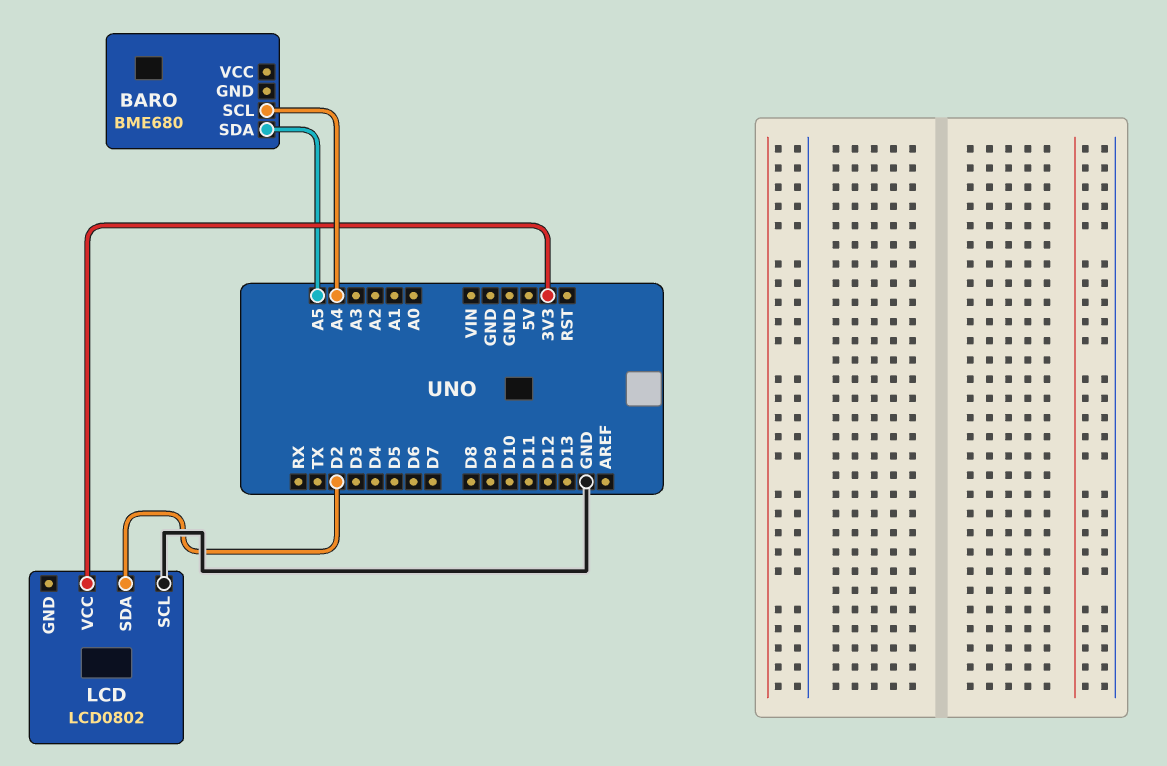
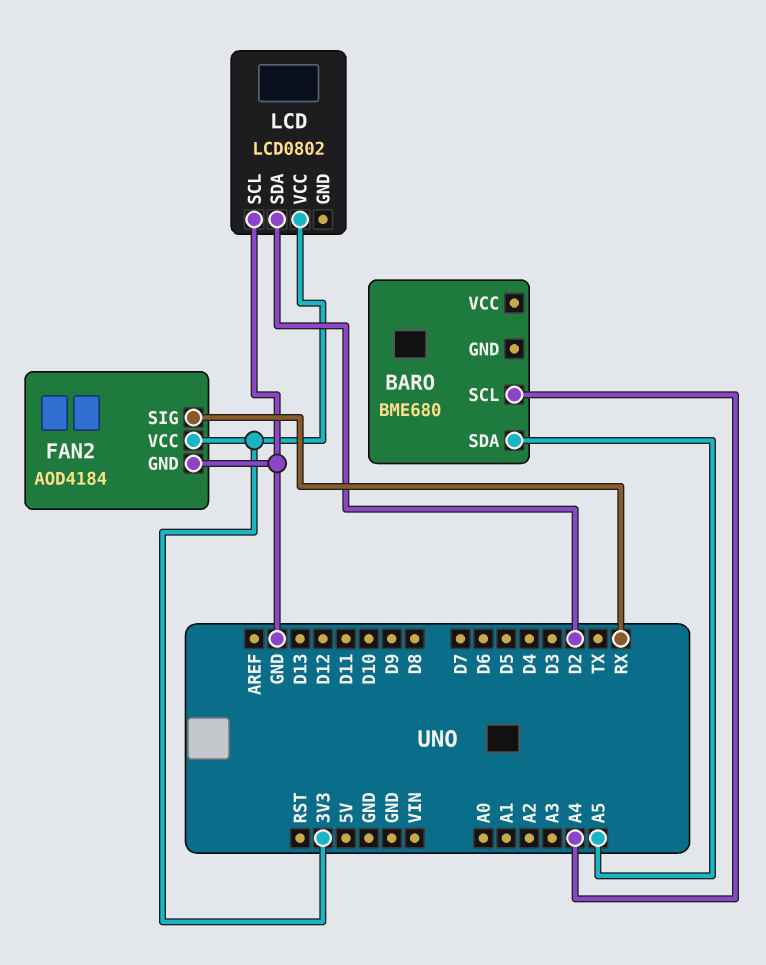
FAN2: none -> AOD4184
FAN2 pin GND: none -> GND
FAN2 pin SIG: none -> RX
FAN2 pin VCC: none -> 3V3

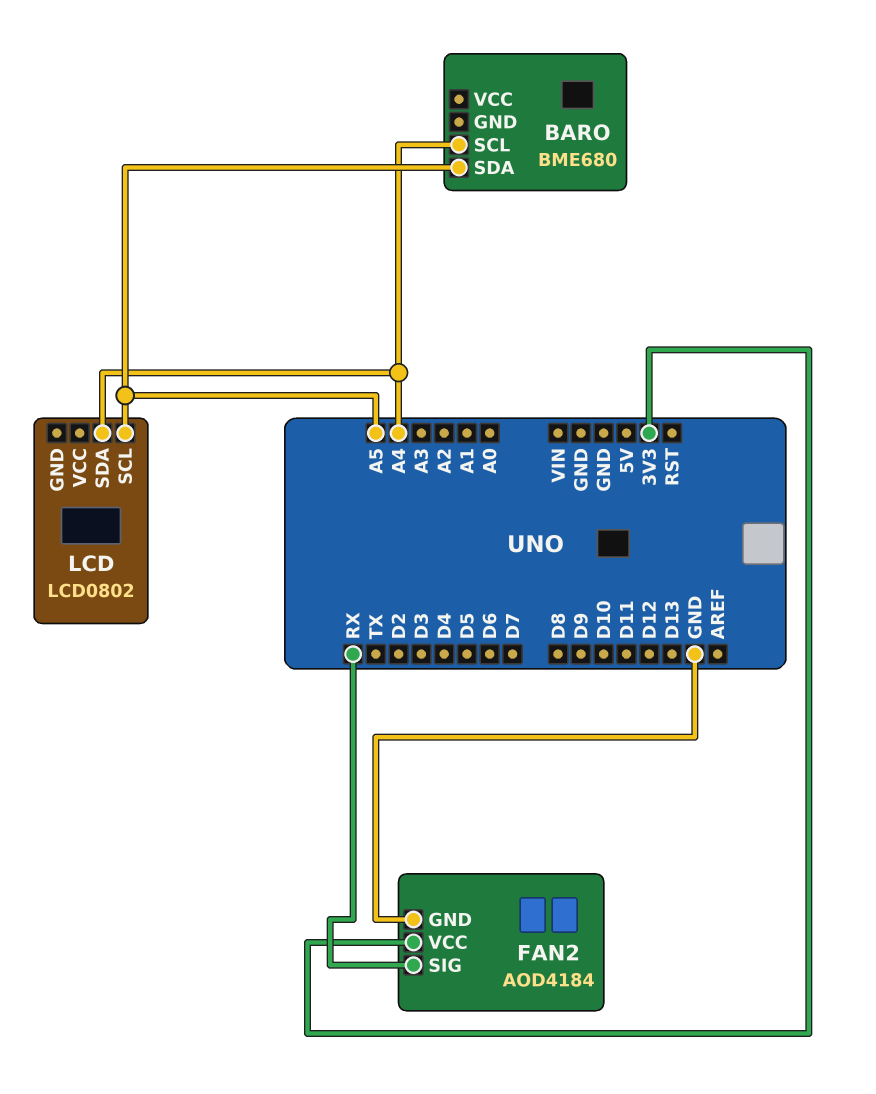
LCD pin SCL: GND -> A5
LCD pin SDA: D2 -> A4
LCD pin VCC: 3V3 -> none

